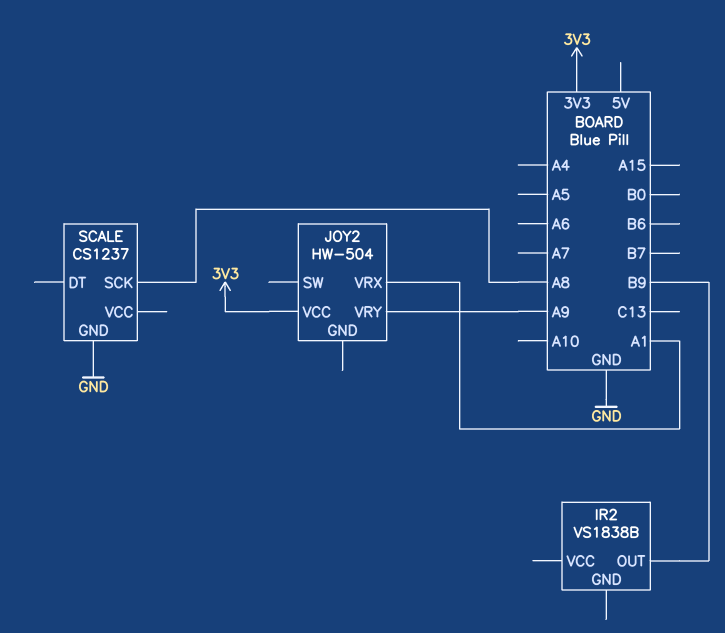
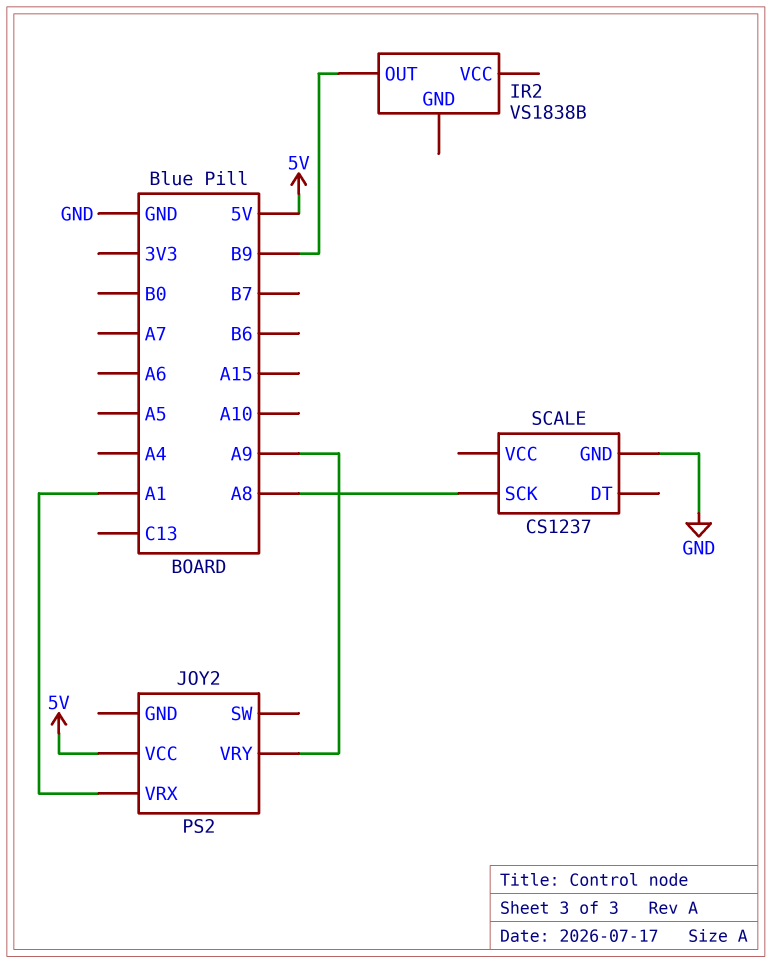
JOY2: HW-504 -> PS2
JOY2 pin VCC: 3V3 -> 5V

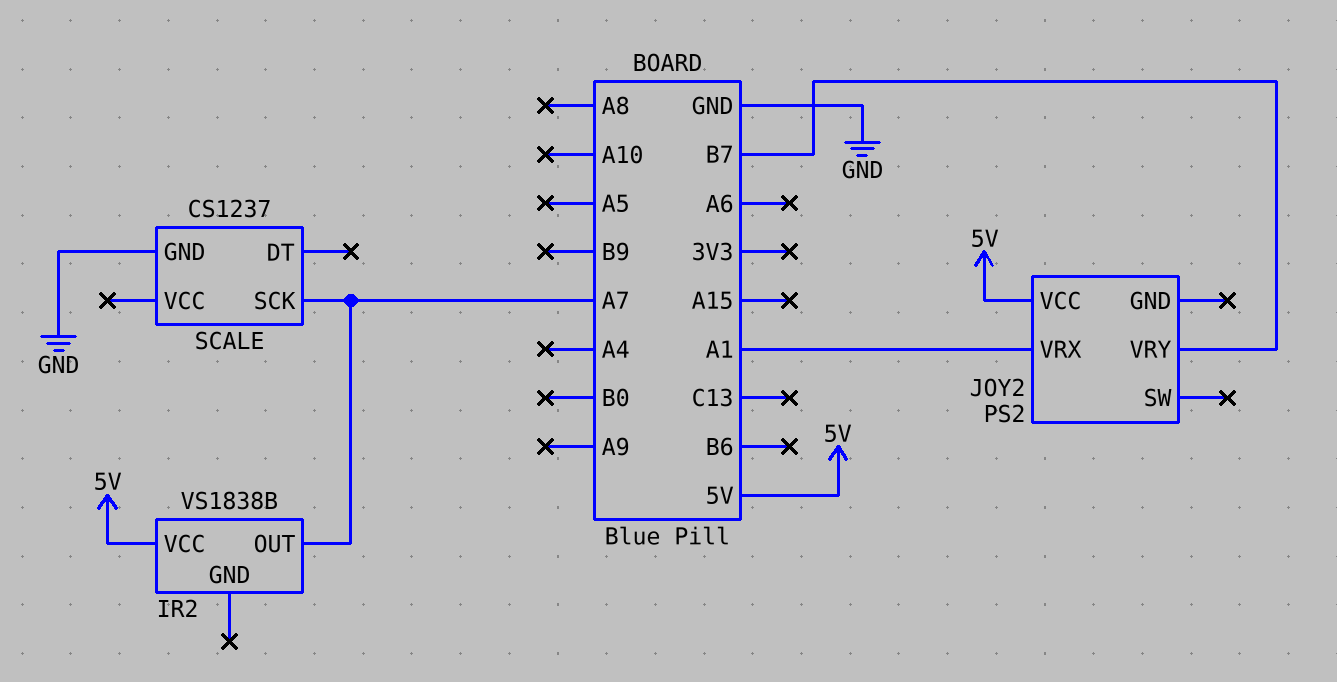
IR2 pin OUT: B9 -> A7
IR2 pin VCC: none -> 5V
JOY2 pin VRY: A9 -> B7
SCALE pin SCK: A8 -> A7

